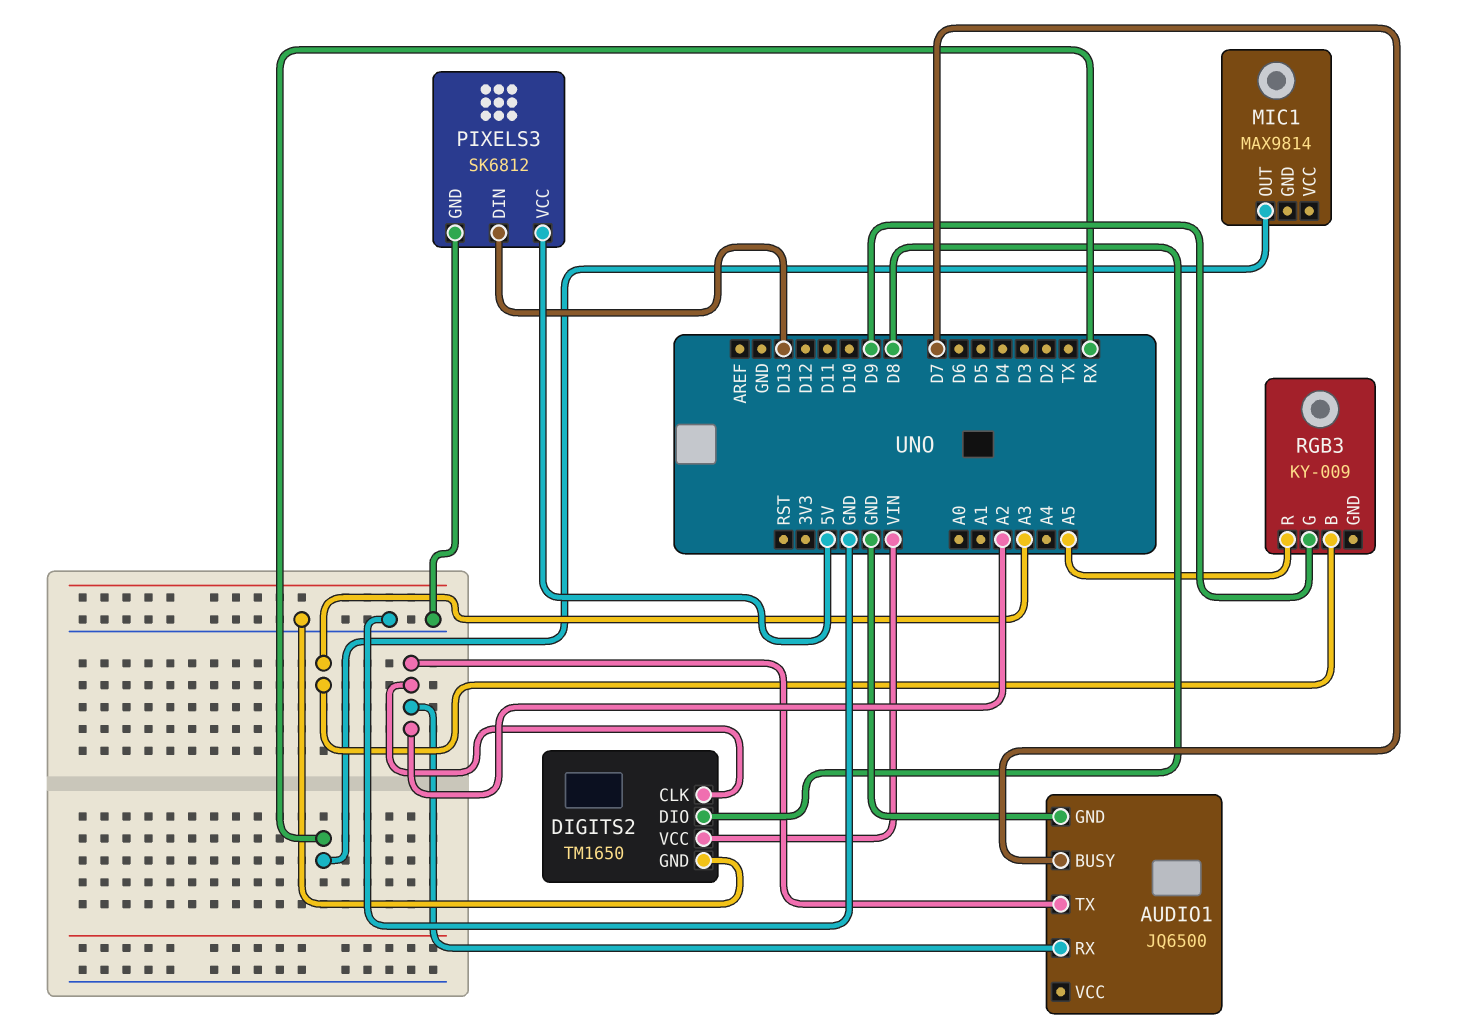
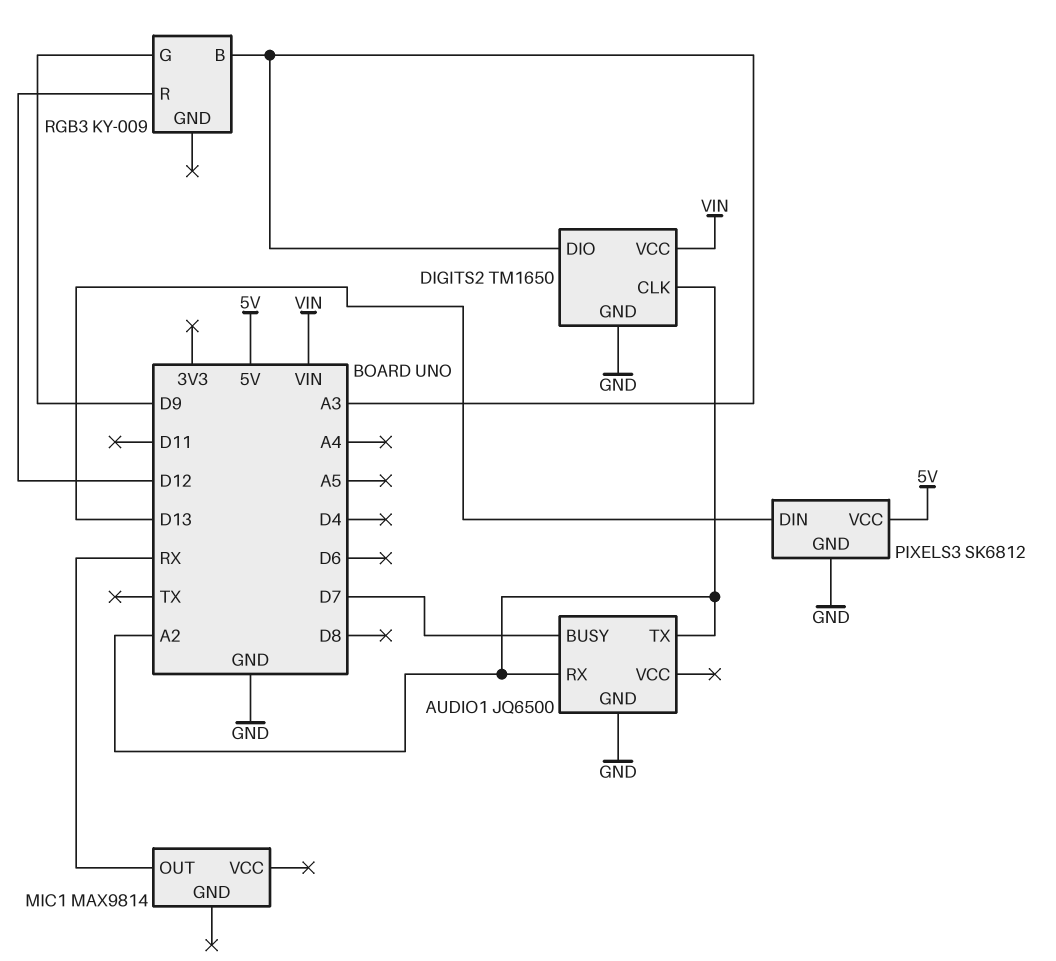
DIGITS2 pin DIO: D8 -> A3
RGB3 pin R: A5 -> D12

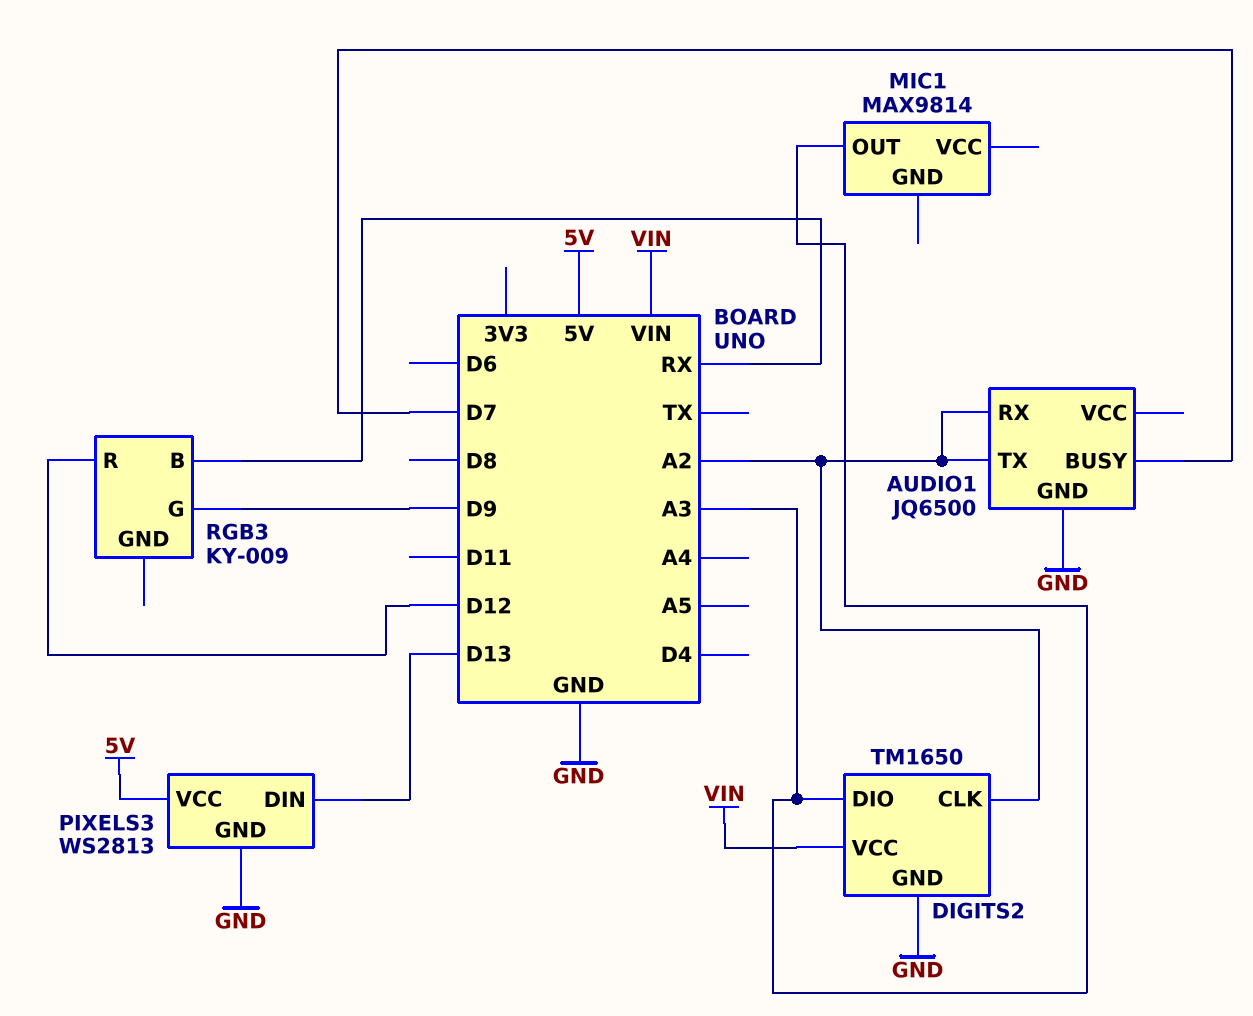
MIC1 pin OUT: RX -> A3
PIXELS3: SK6812 -> WS2813
RGB3 pin B: A3 -> RX

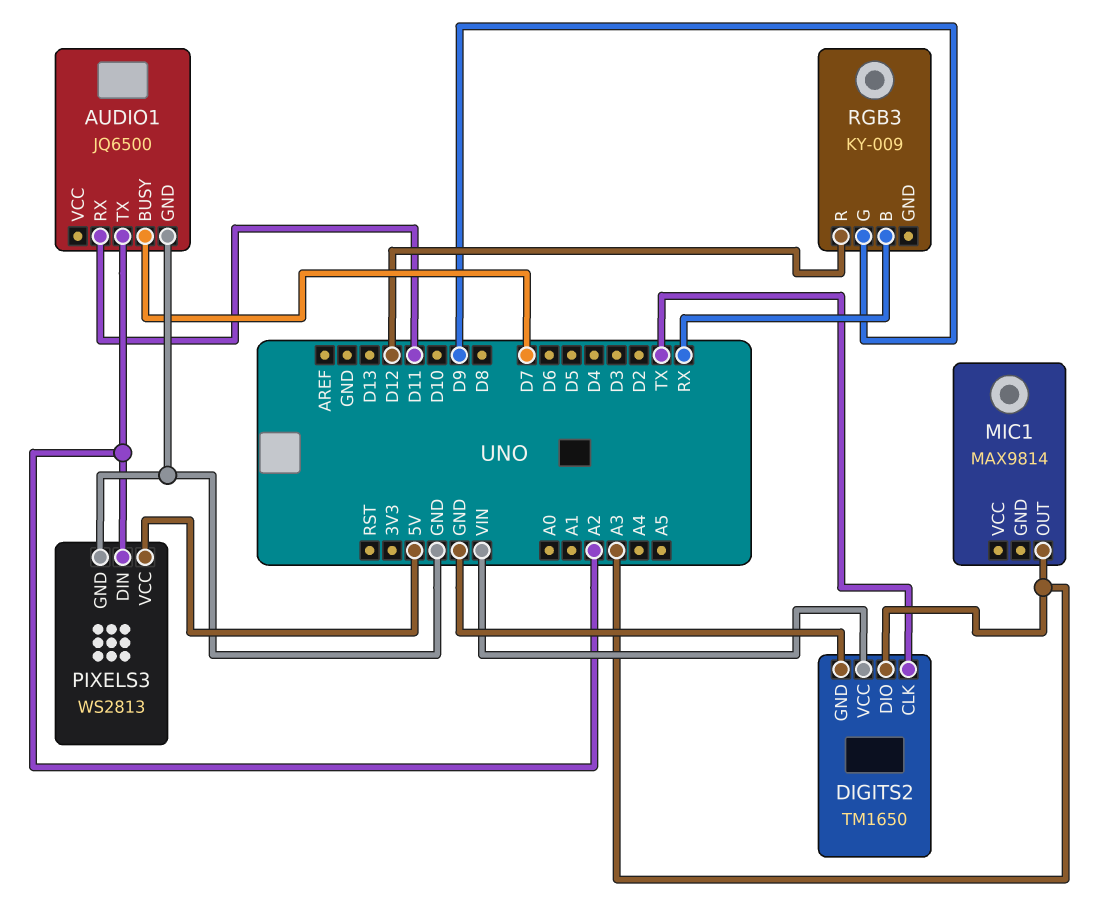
AUDIO1 pin RX: A2 -> D11
DIGITS2 pin CLK: A2 -> TX
PIXELS3 pin DIN: D13 -> A2

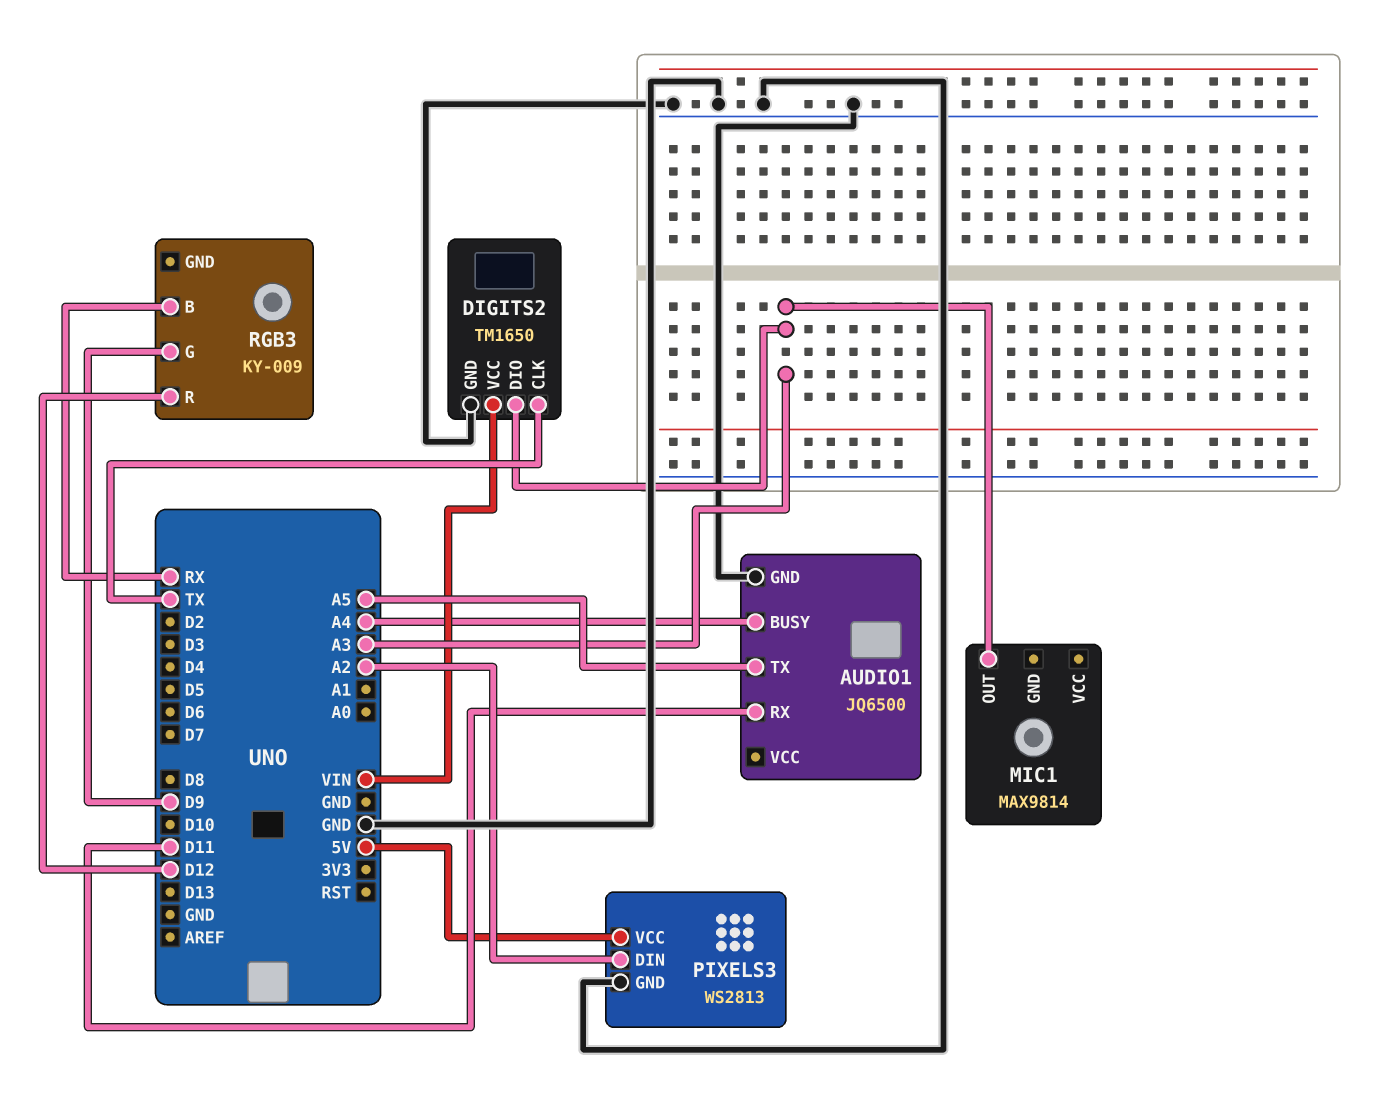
AUDIO1 pin BUSY: D7 -> A4
AUDIO1 pin TX: A2 -> A5

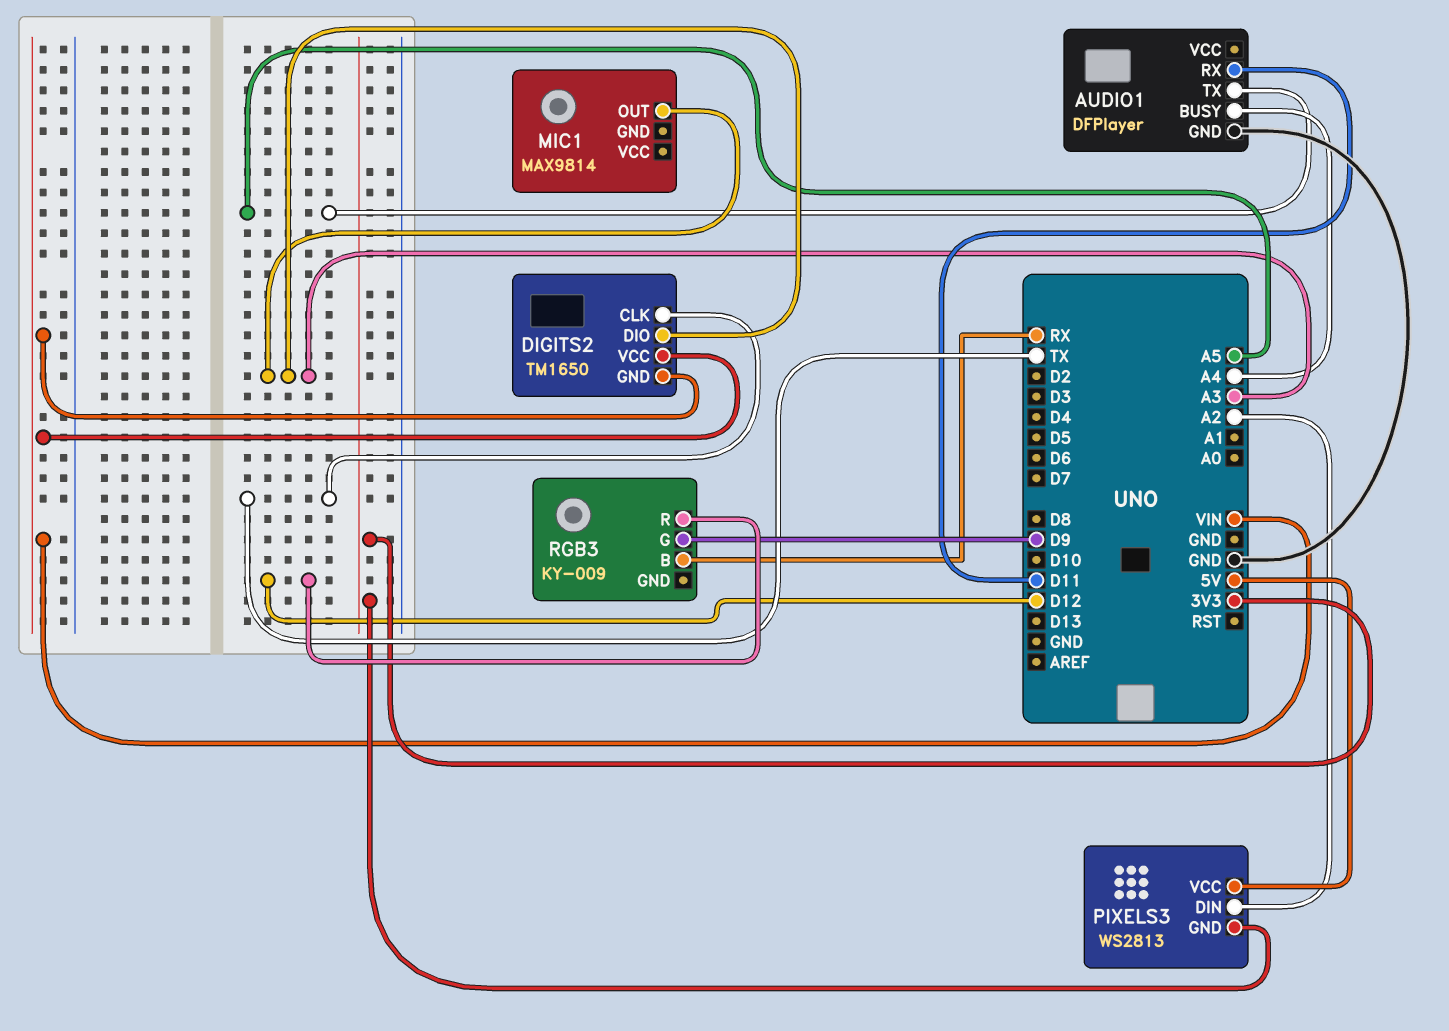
AUDIO1: JQ6500 -> DFPlayer
DIGITS2 pin GND: GND -> VIN
PIXELS3 pin GND: GND -> 3V3

